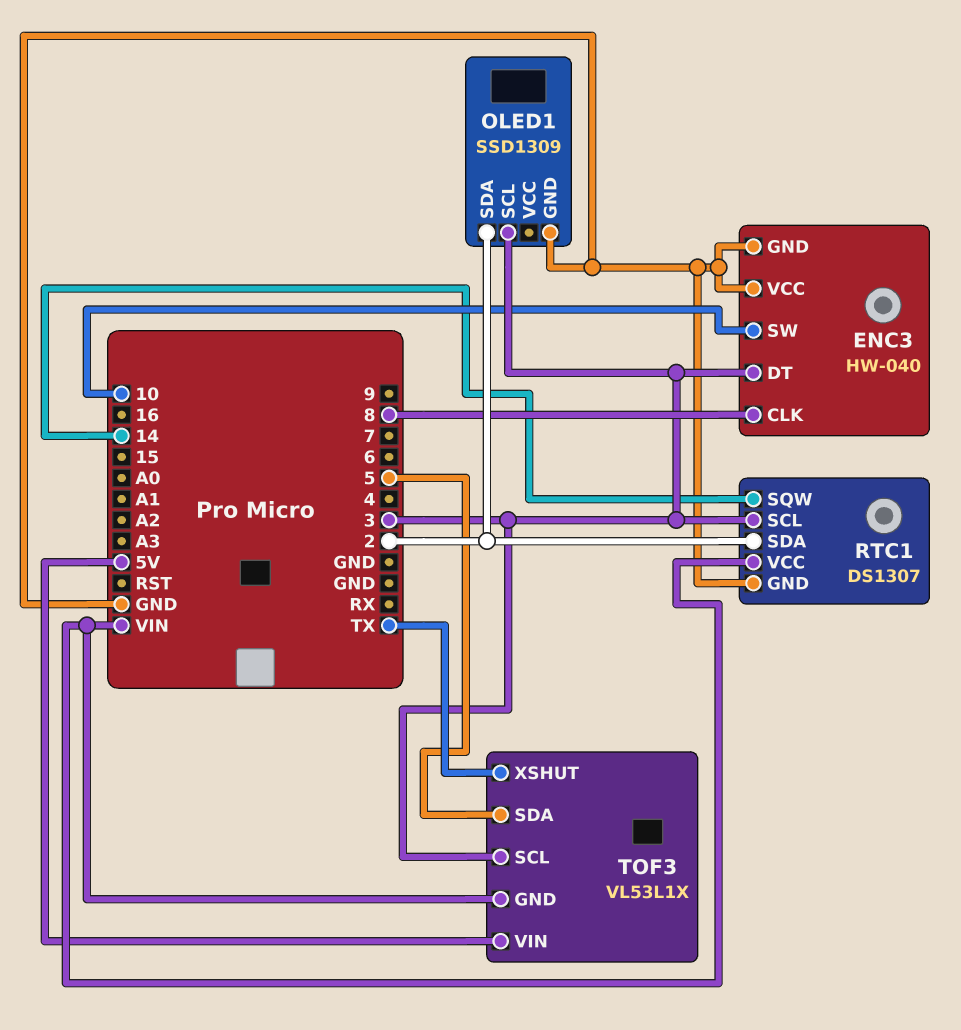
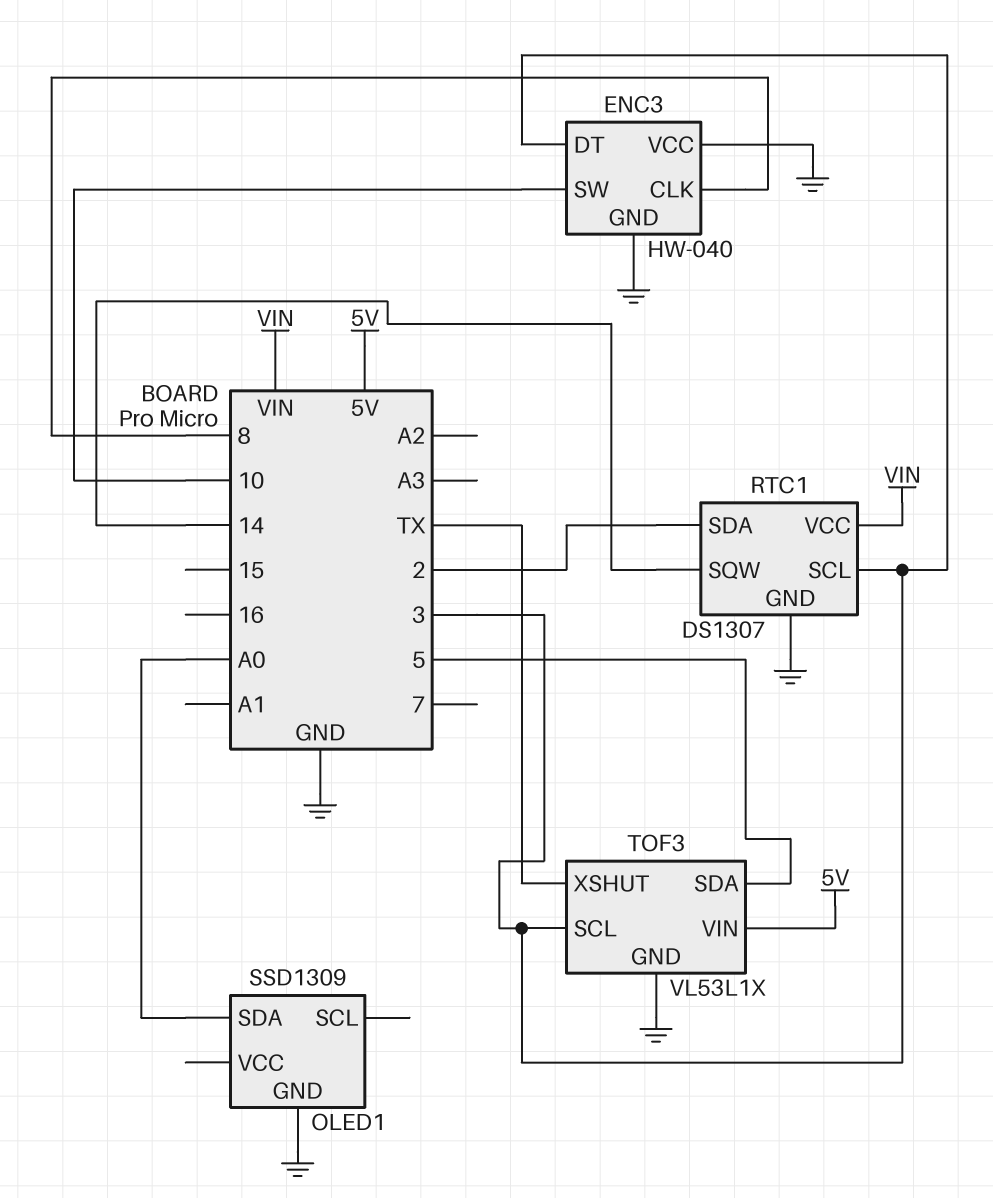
OLED1 pin SCL: 3 -> none
OLED1 pin SDA: 2 -> A0
TOF3 pin GND: VIN -> GND

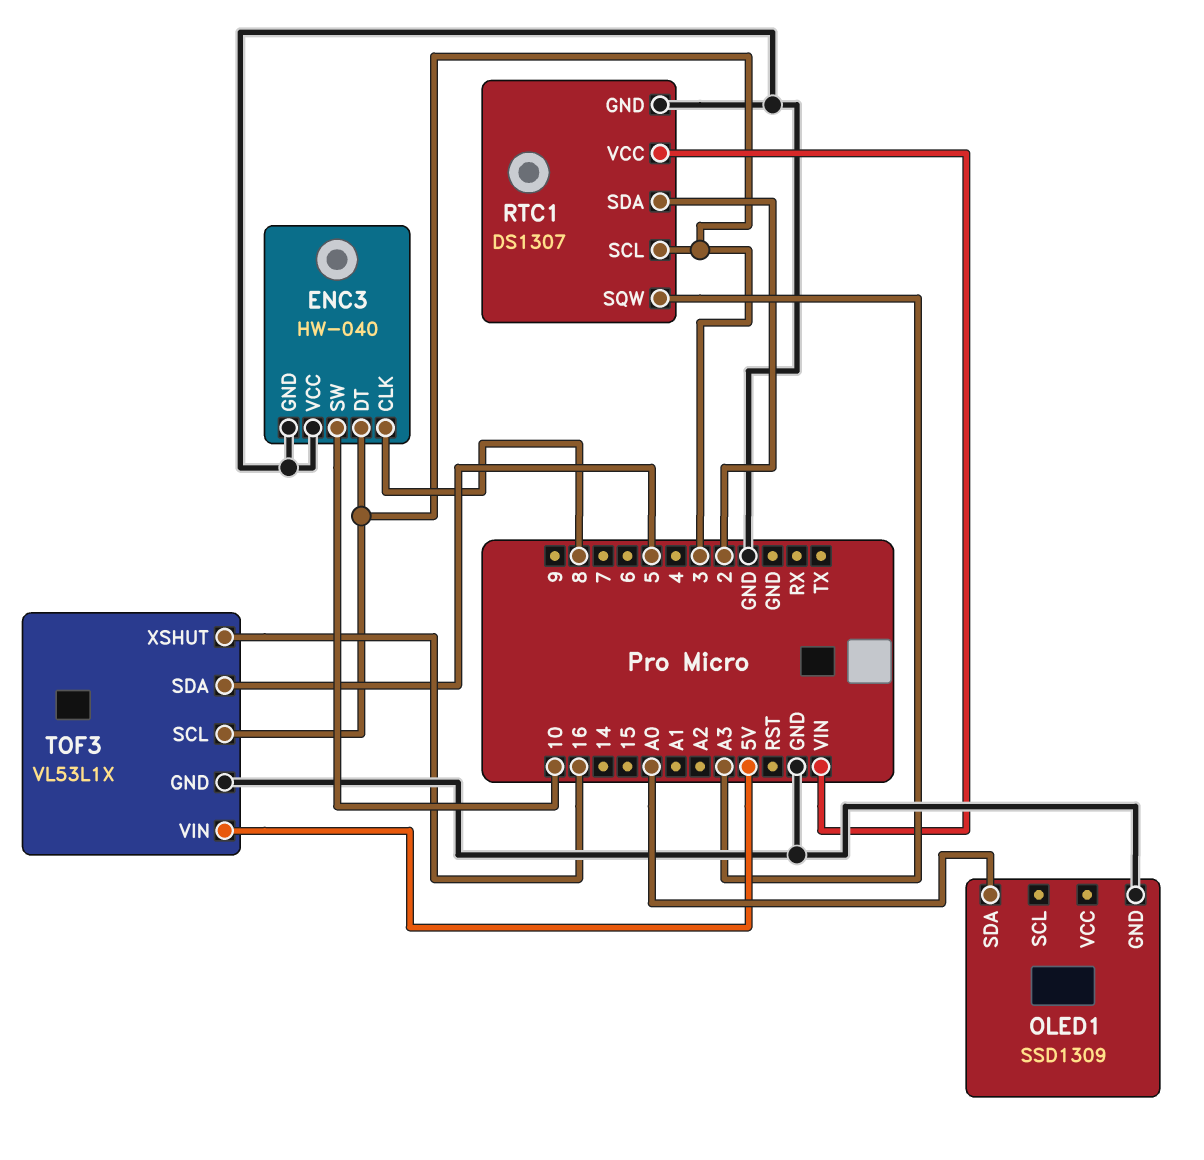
RTC1 pin SQW: 14 -> A3
TOF3 pin XSHUT: TX -> 16

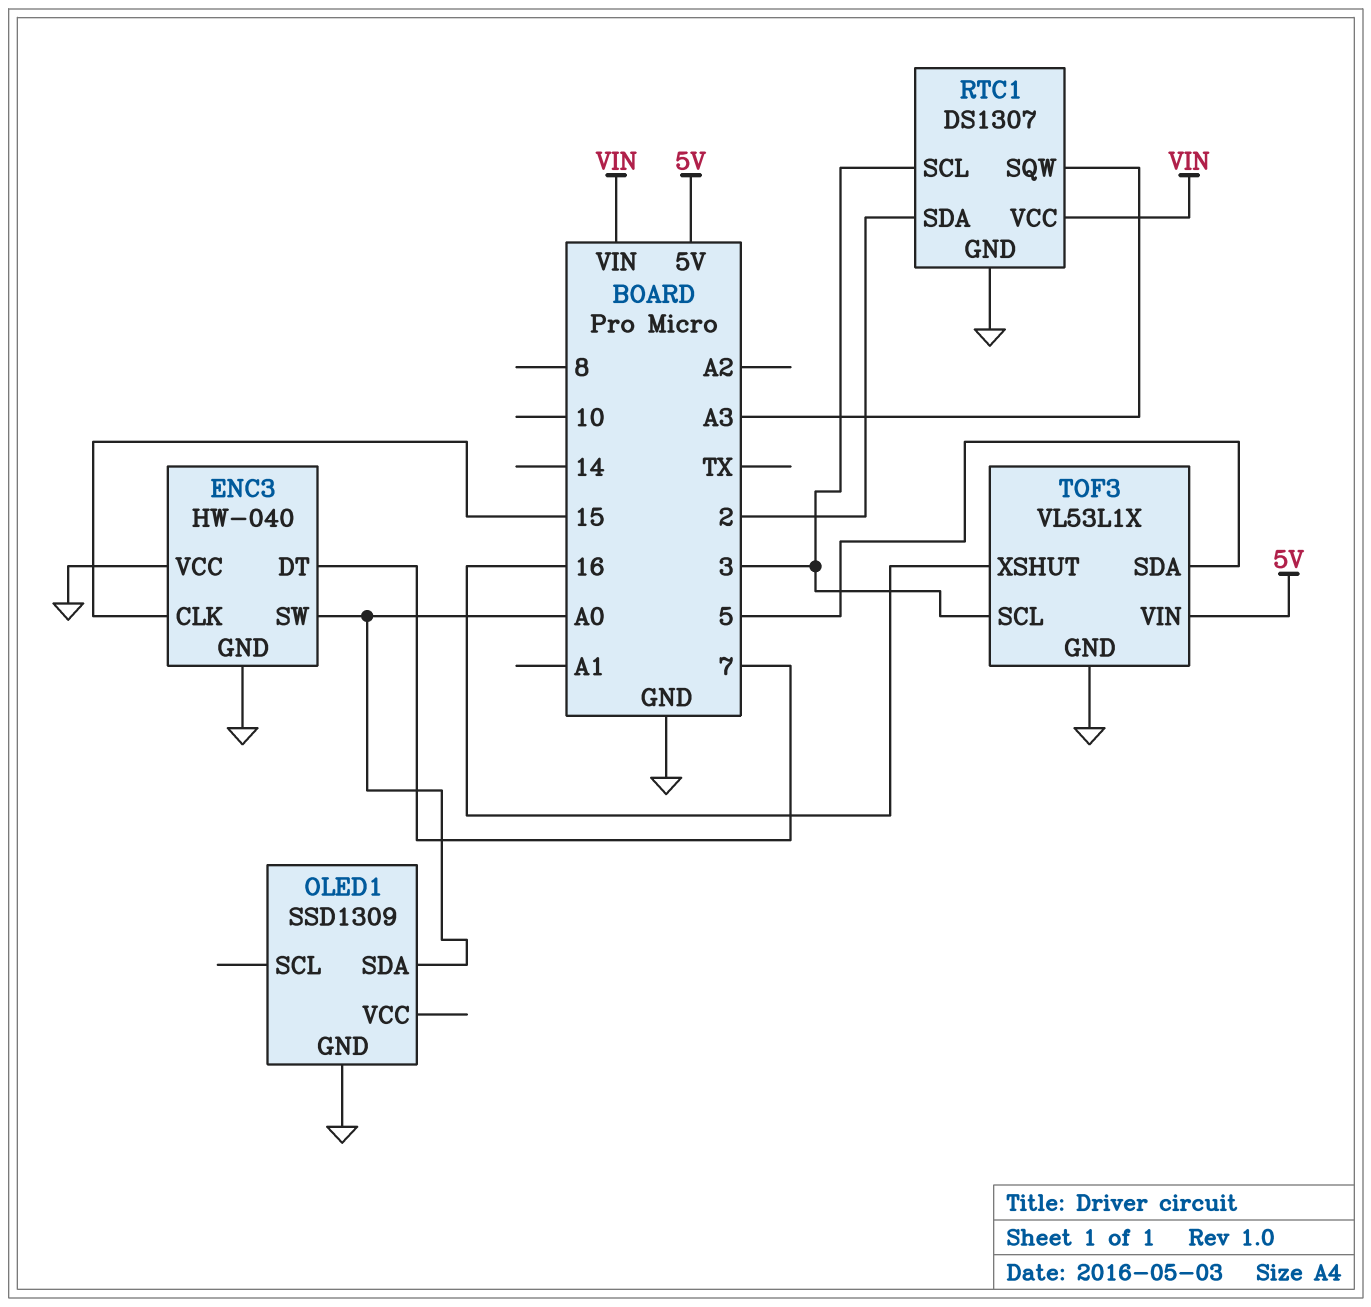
ENC3 pin CLK: 8 -> 15
ENC3 pin DT: 3 -> 7
ENC3 pin SW: 10 -> A0

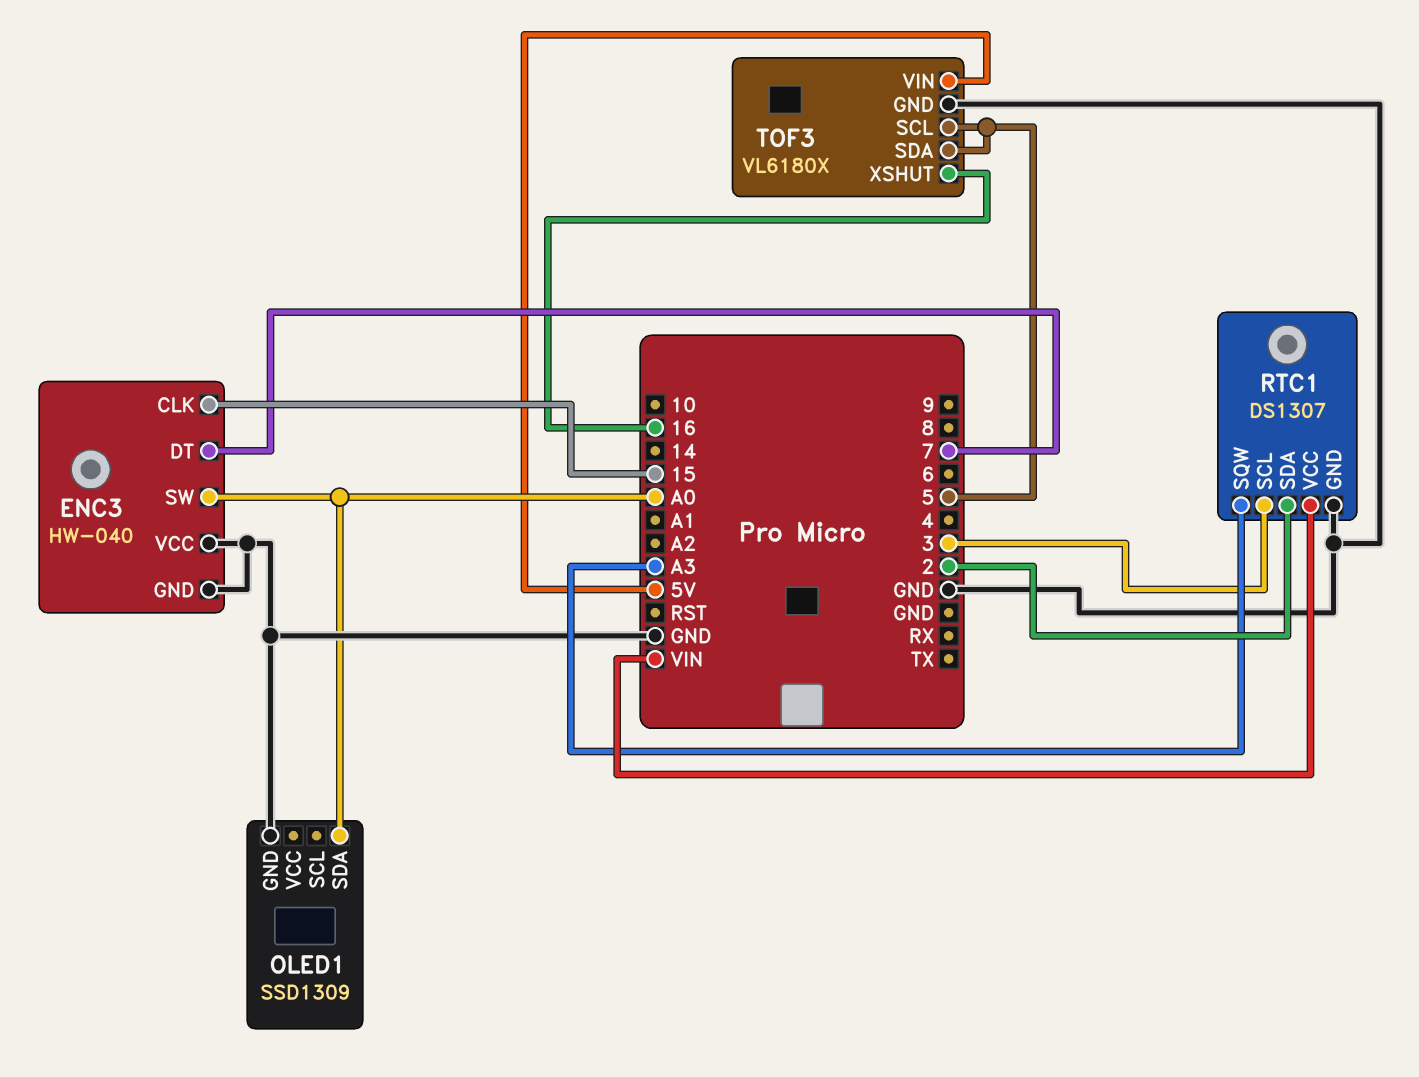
TOF3: VL53L1X -> VL6180X
TOF3 pin SCL: 3 -> 5

